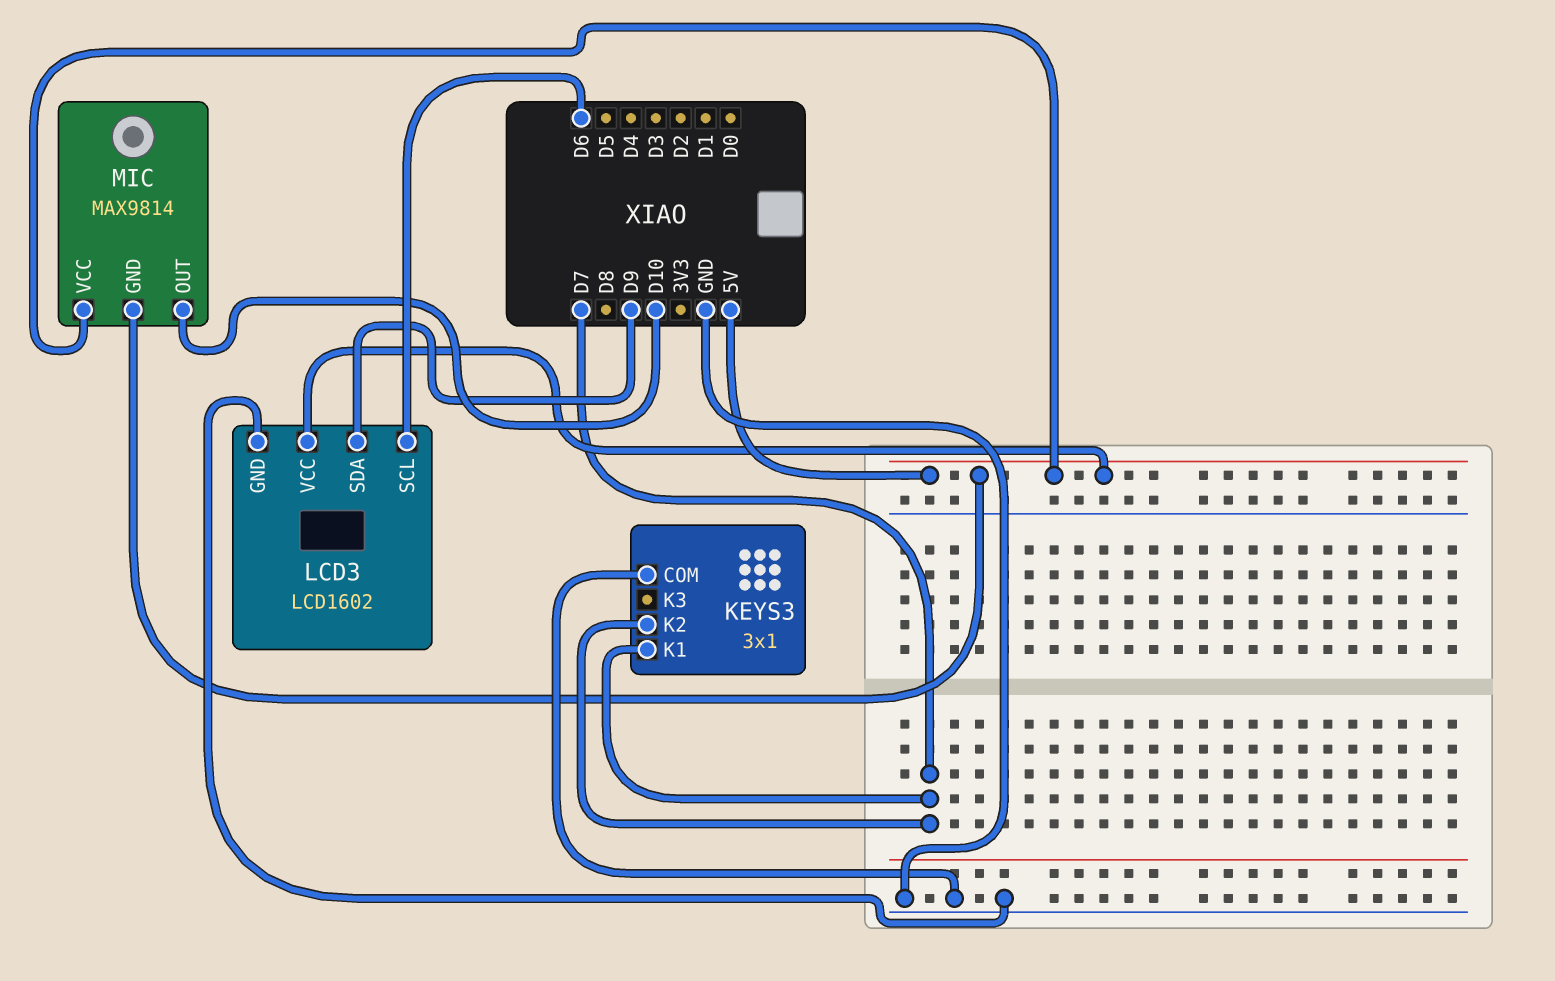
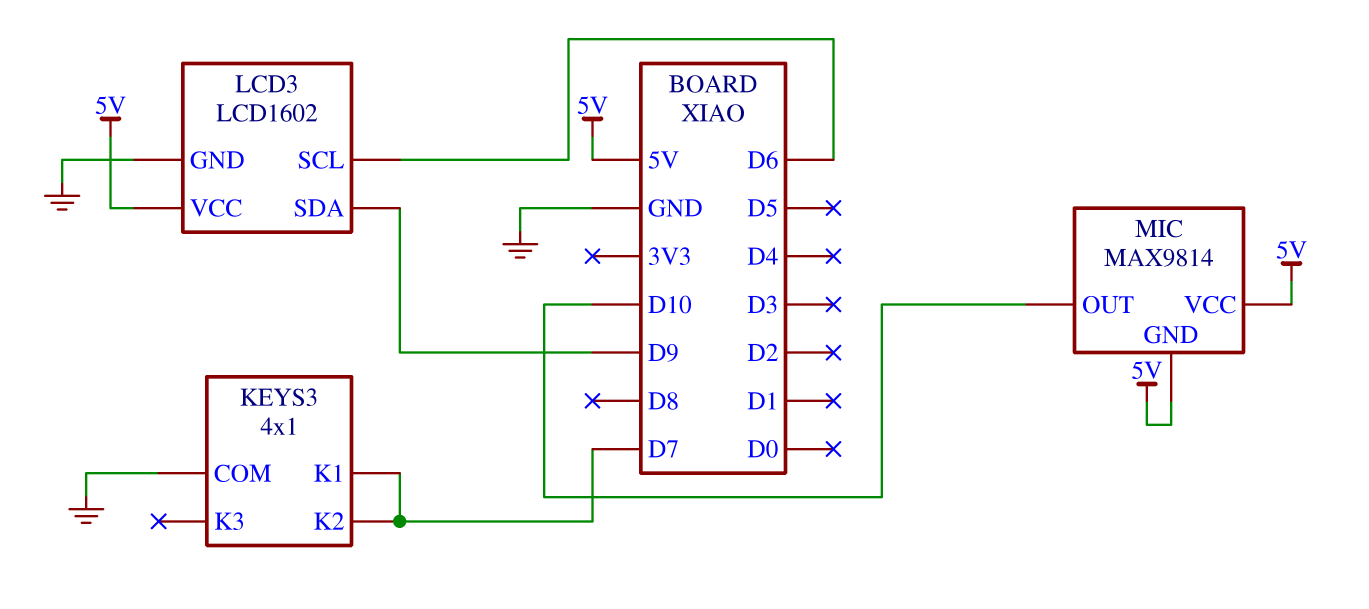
KEYS3: 3x1 -> 4x1

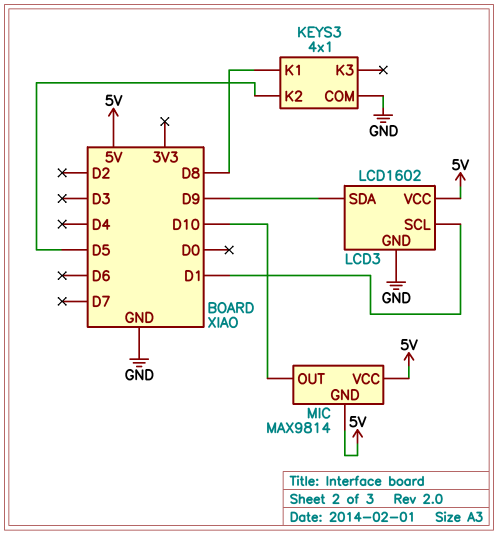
KEYS3 pin K1: D7 -> D8
KEYS3 pin K2: D7 -> D5
LCD3 pin SCL: D6 -> D1

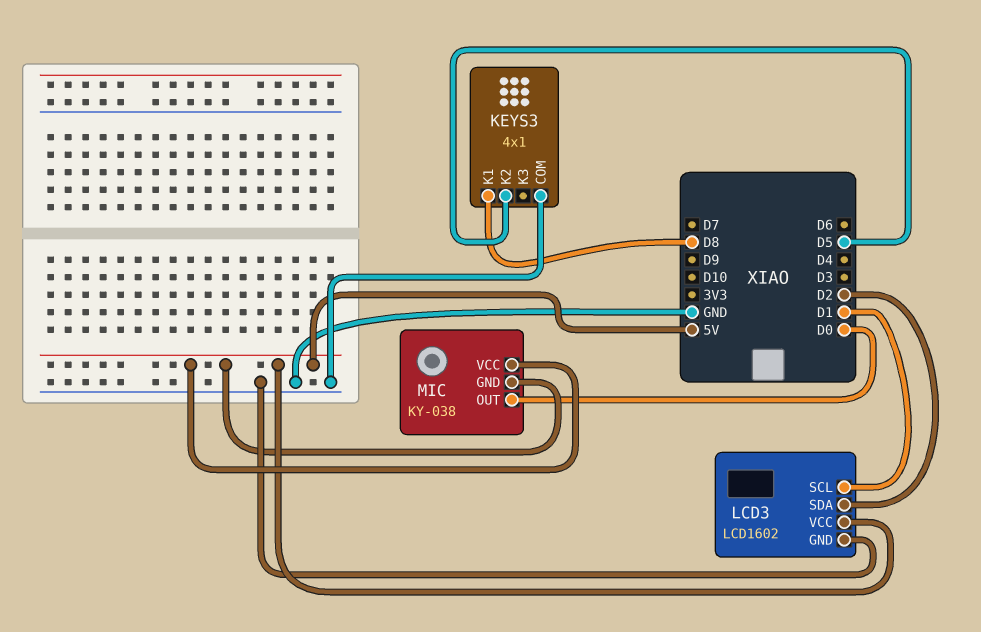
LCD3 pin SDA: D9 -> D2
MIC: MAX9814 -> KY-038
MIC pin OUT: D10 -> D0

